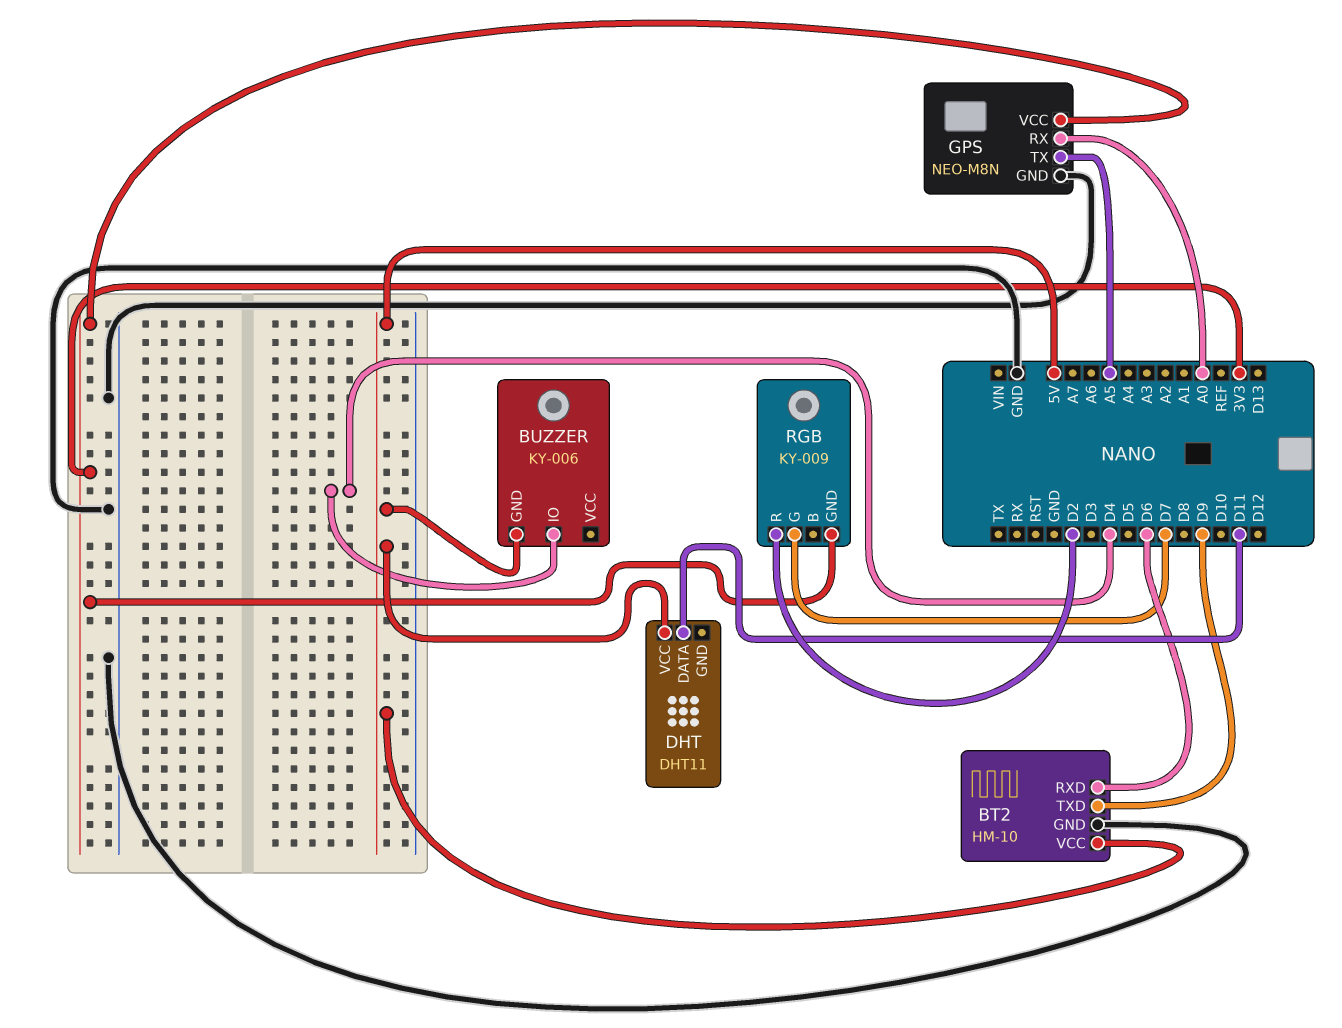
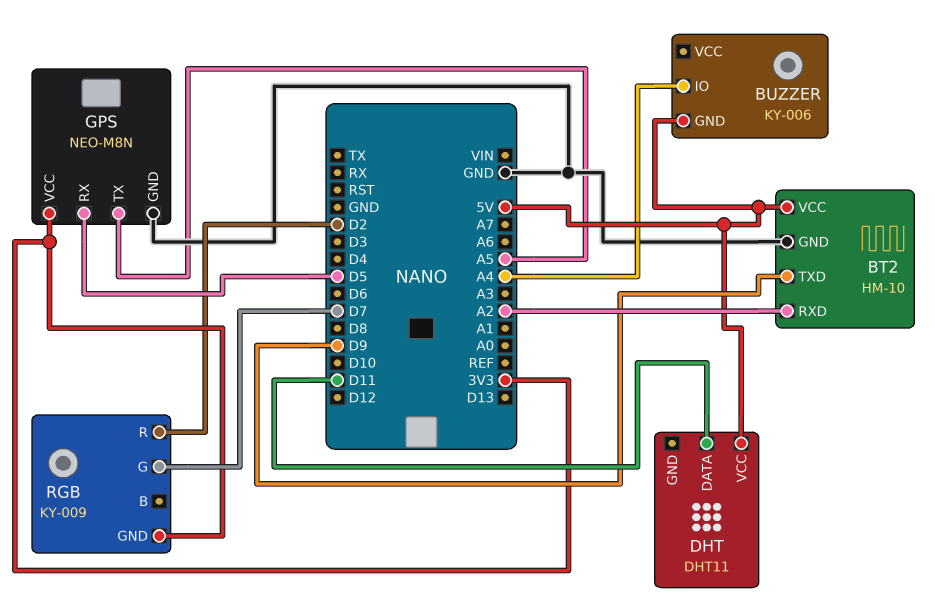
BT2 pin RXD: D6 -> A2
BUZZER pin IO: D4 -> A4
GPS pin RX: A0 -> D5

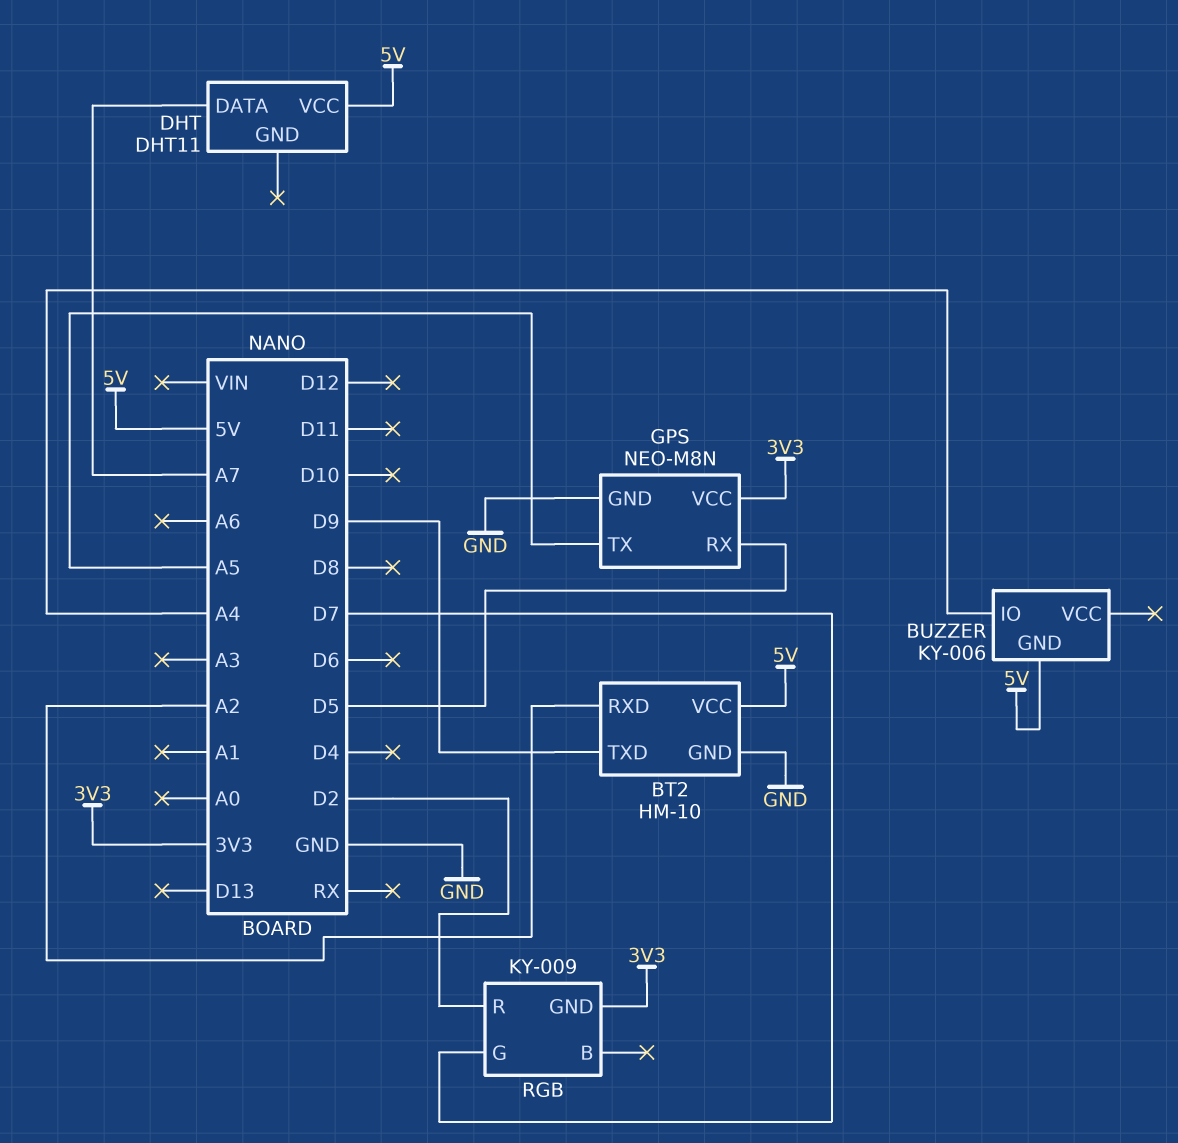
DHT pin DATA: D11 -> A7

